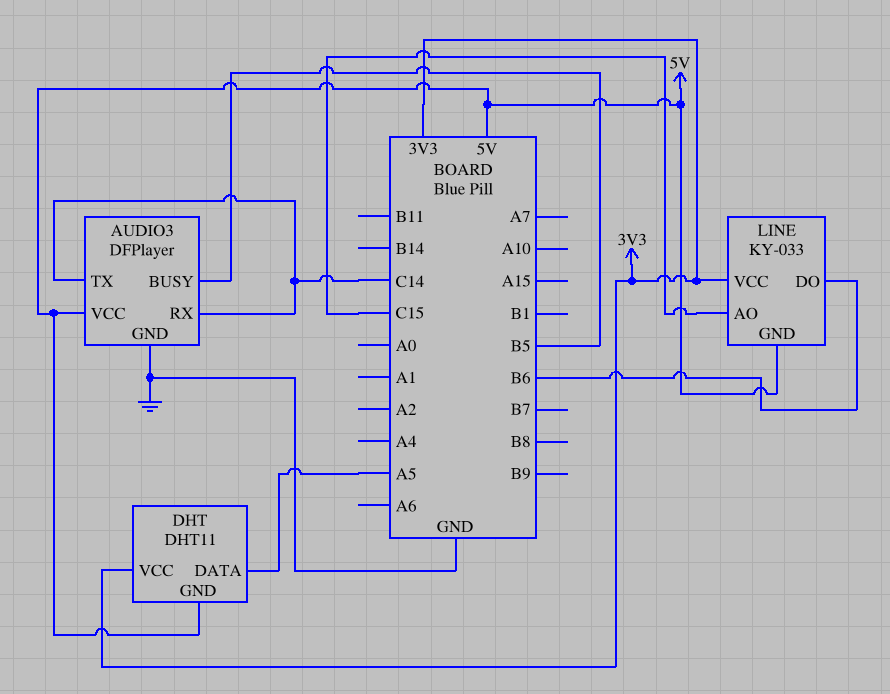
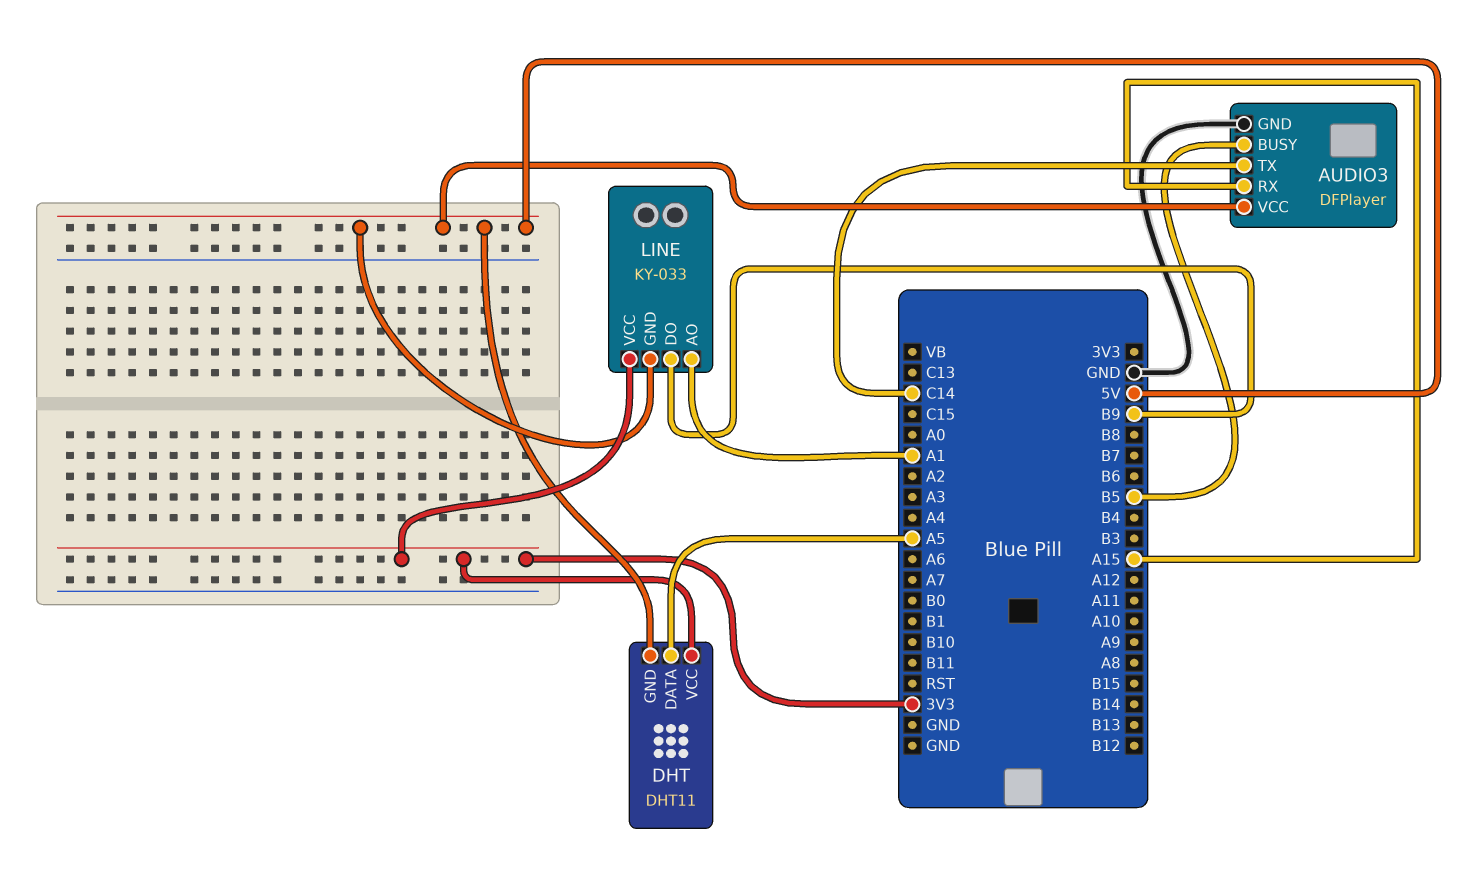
AUDIO3 pin RX: C14 -> A15
LINE pin AO: C15 -> A1
LINE pin DO: B6 -> B9

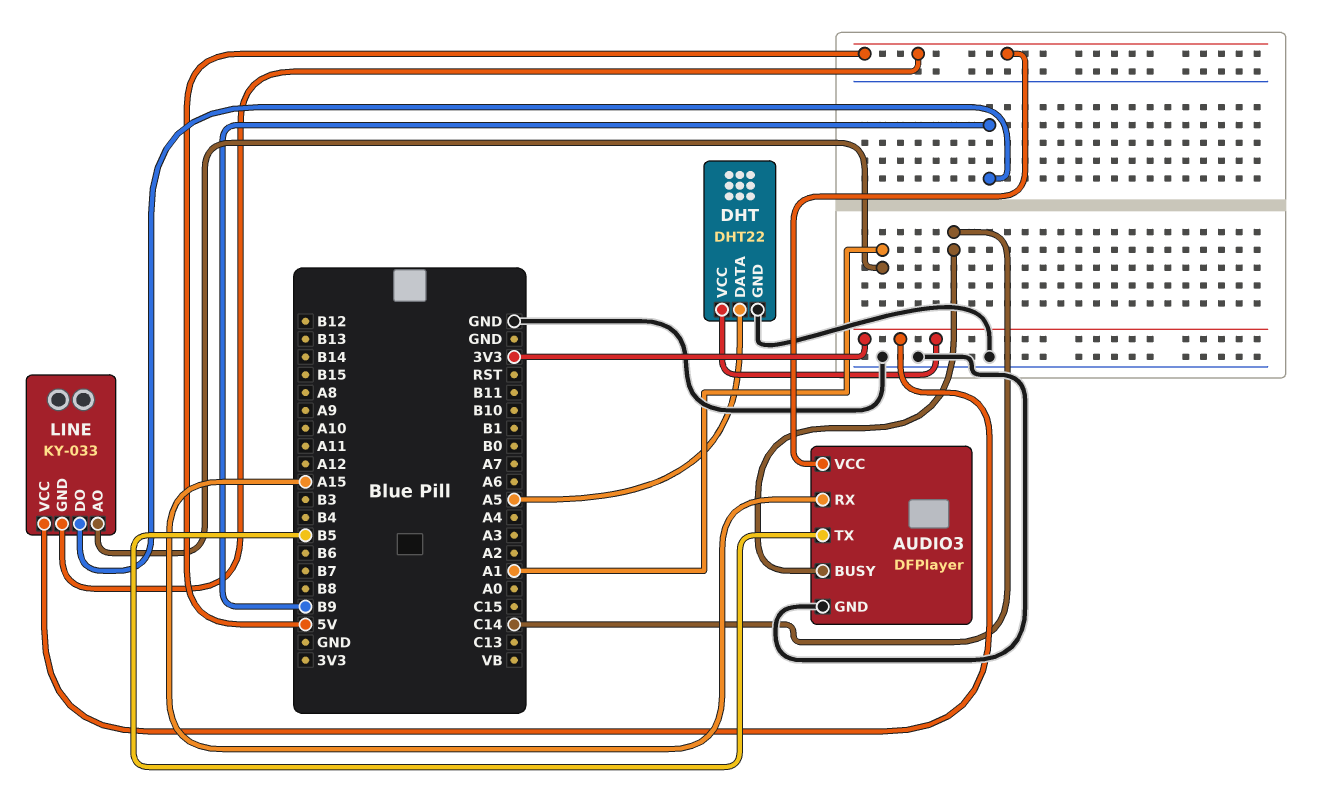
AUDIO3 pin BUSY: B5 -> C14
AUDIO3 pin TX: C14 -> B5
DHT: DHT11 -> DHT22
DHT pin GND: 5V -> GND

